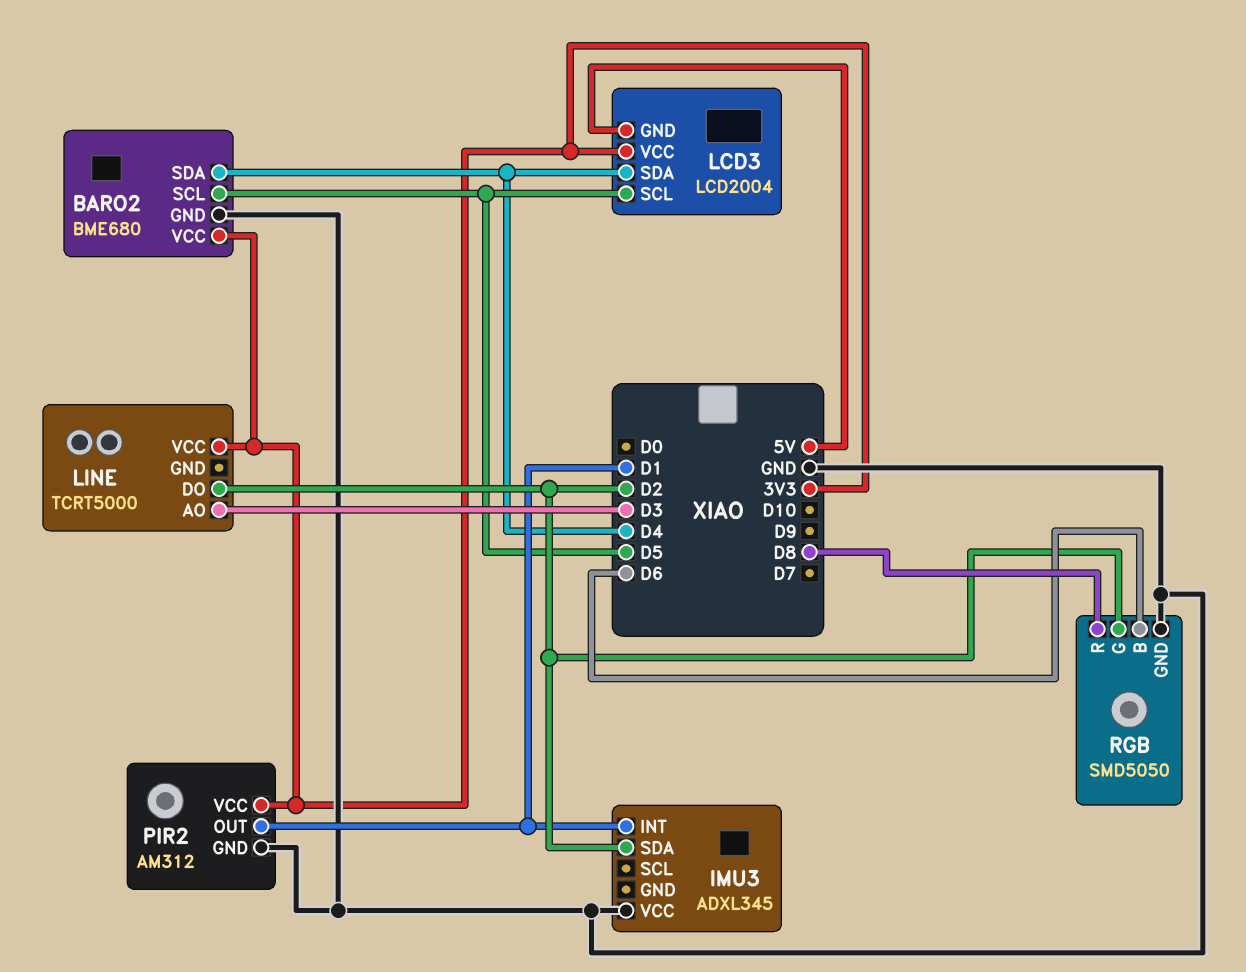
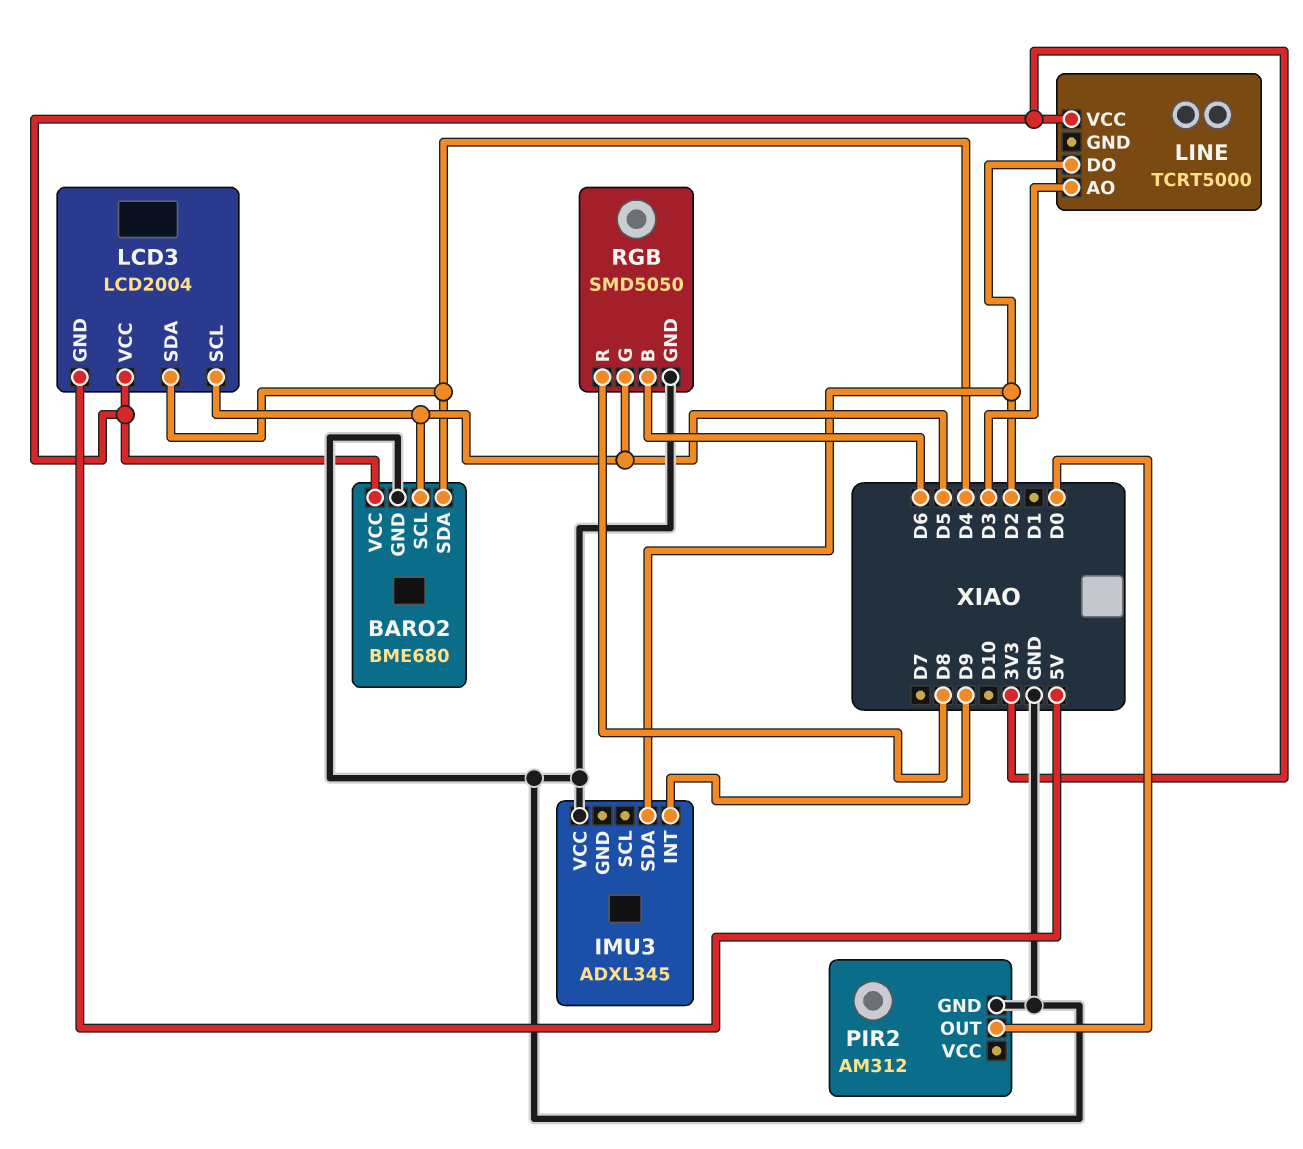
IMU3 pin INT: D1 -> D9
PIR2 pin OUT: D1 -> D0
PIR2 pin VCC: 3V3 -> none
RGB pin G: D2 -> D5

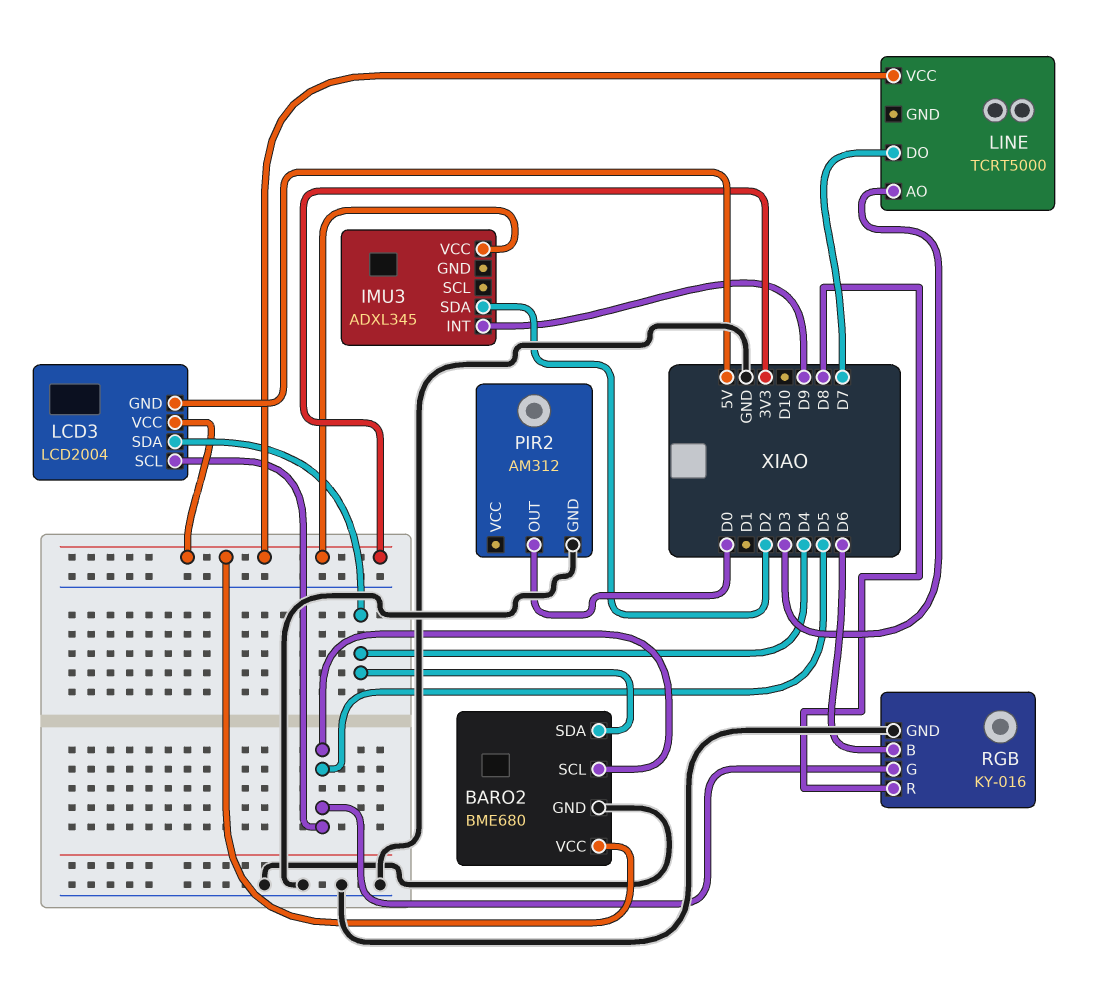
IMU3 pin VCC: GND -> 3V3
LINE pin DO: D2 -> D7
RGB: SMD5050 -> KY-016

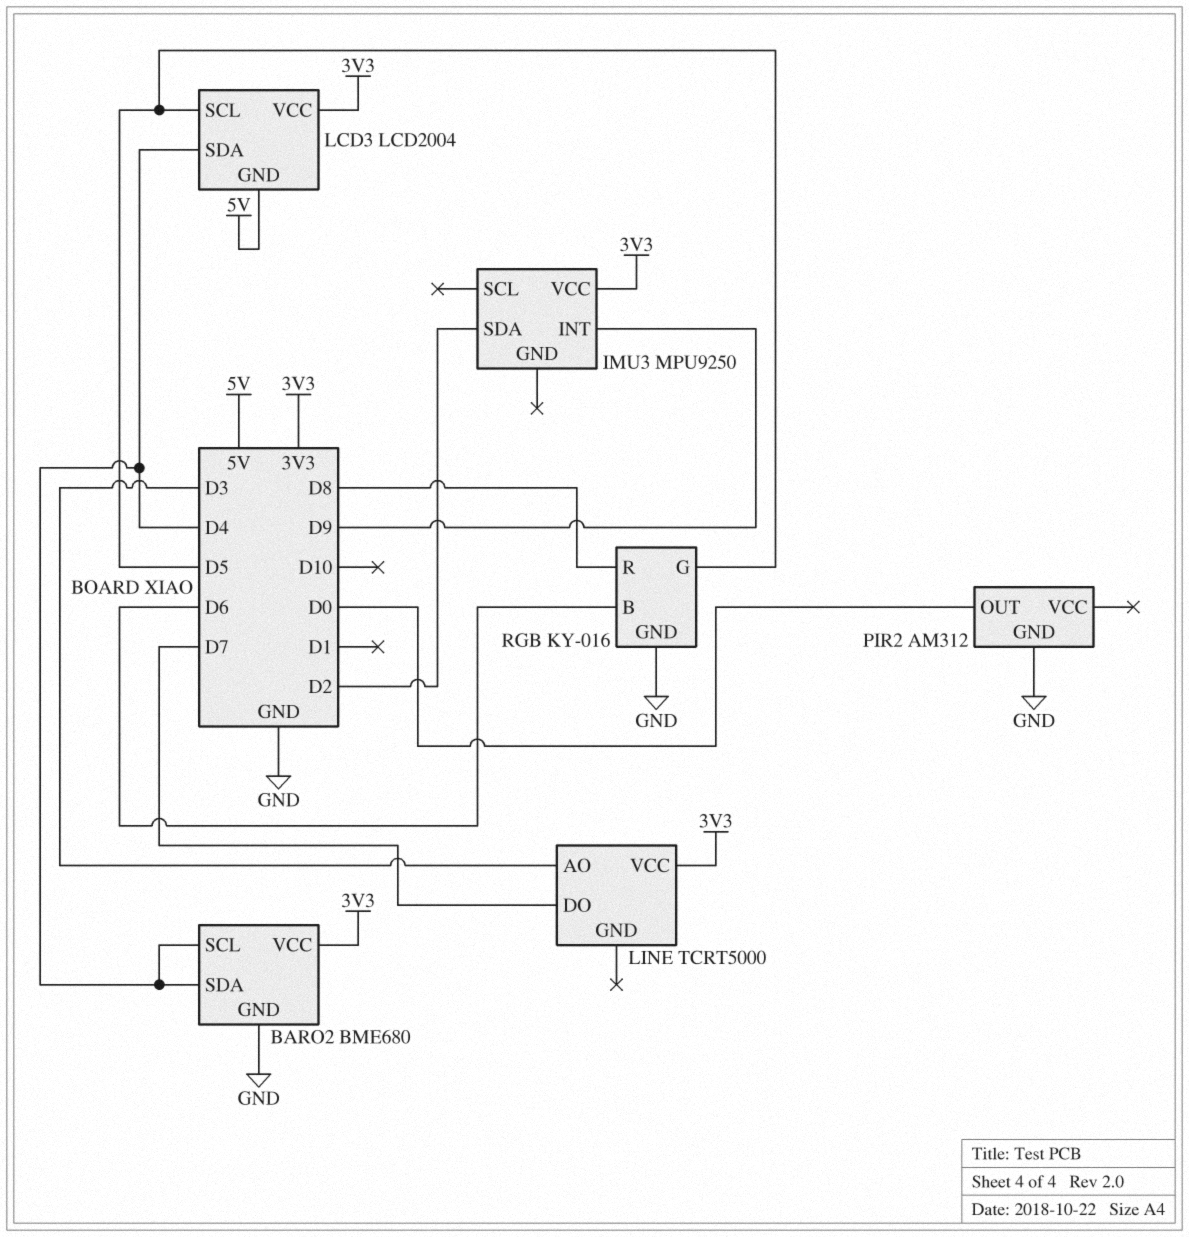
BARO2 pin SCL: D5 -> D4
IMU3: ADXL345 -> MPU9250

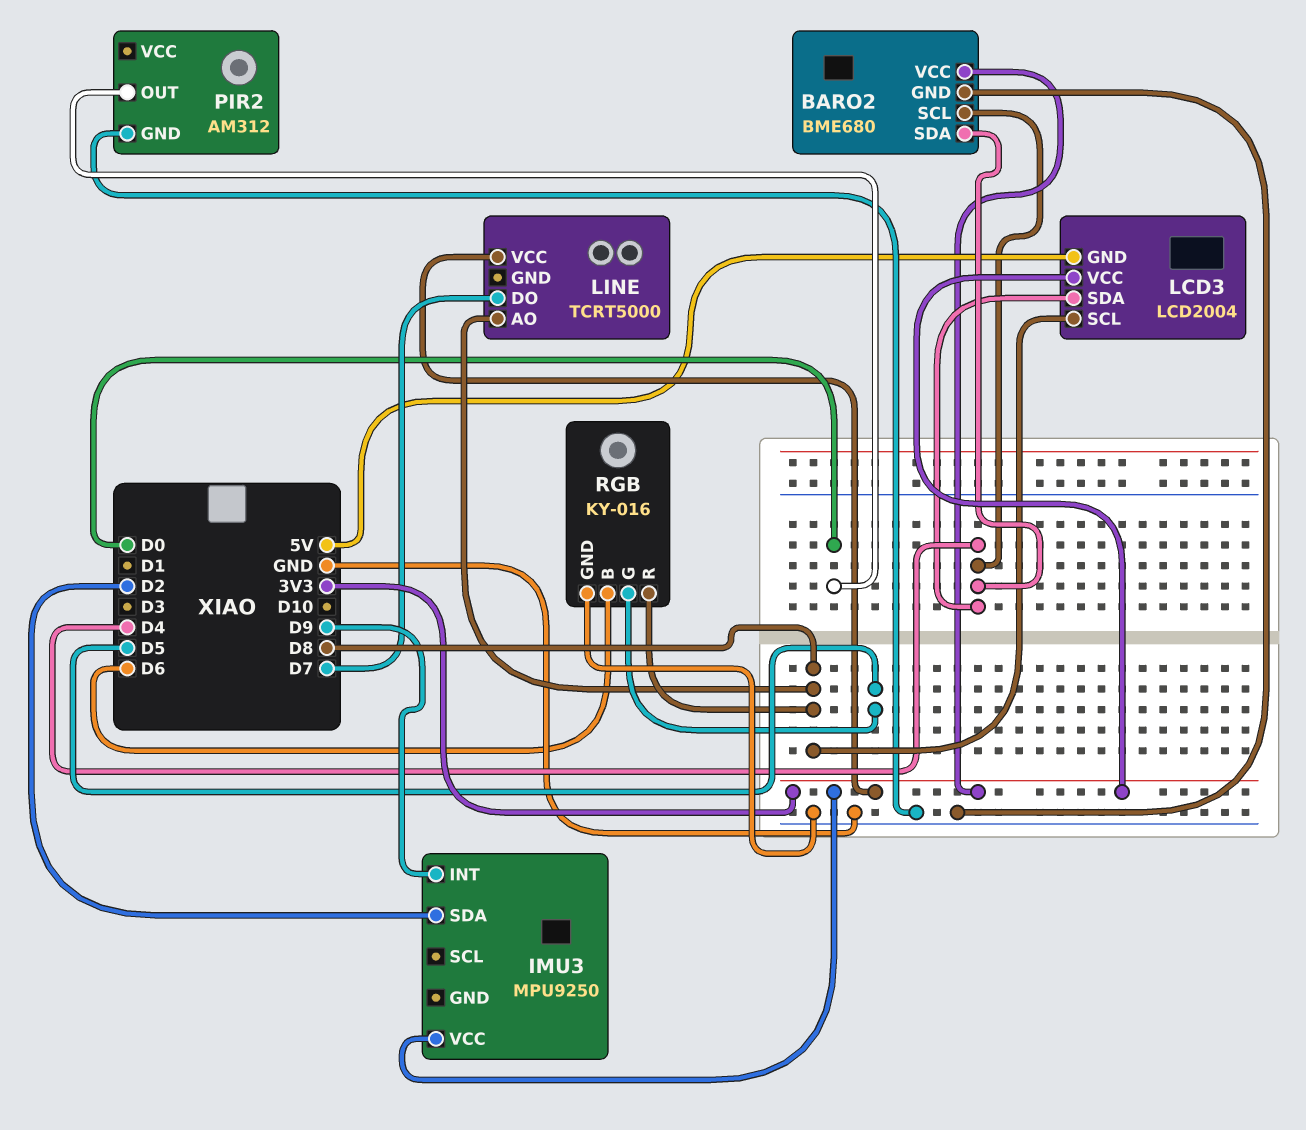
LCD3 pin SCL: D5 -> D8
LINE pin AO: D3 -> D8

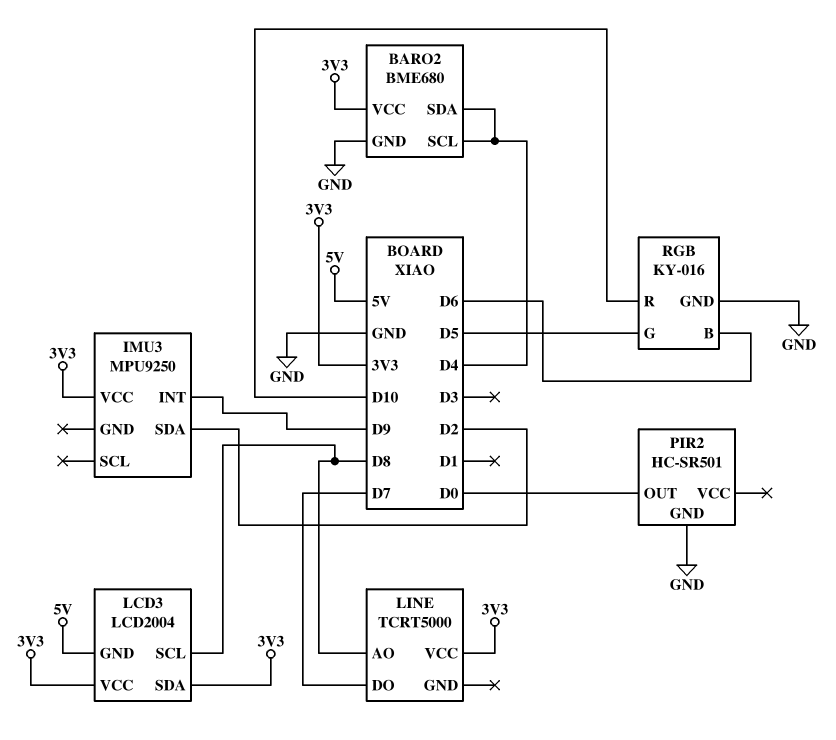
LCD3 pin SDA: D4 -> 3V3
PIR2: AM312 -> HC-SR501
RGB pin R: D8 -> D10

